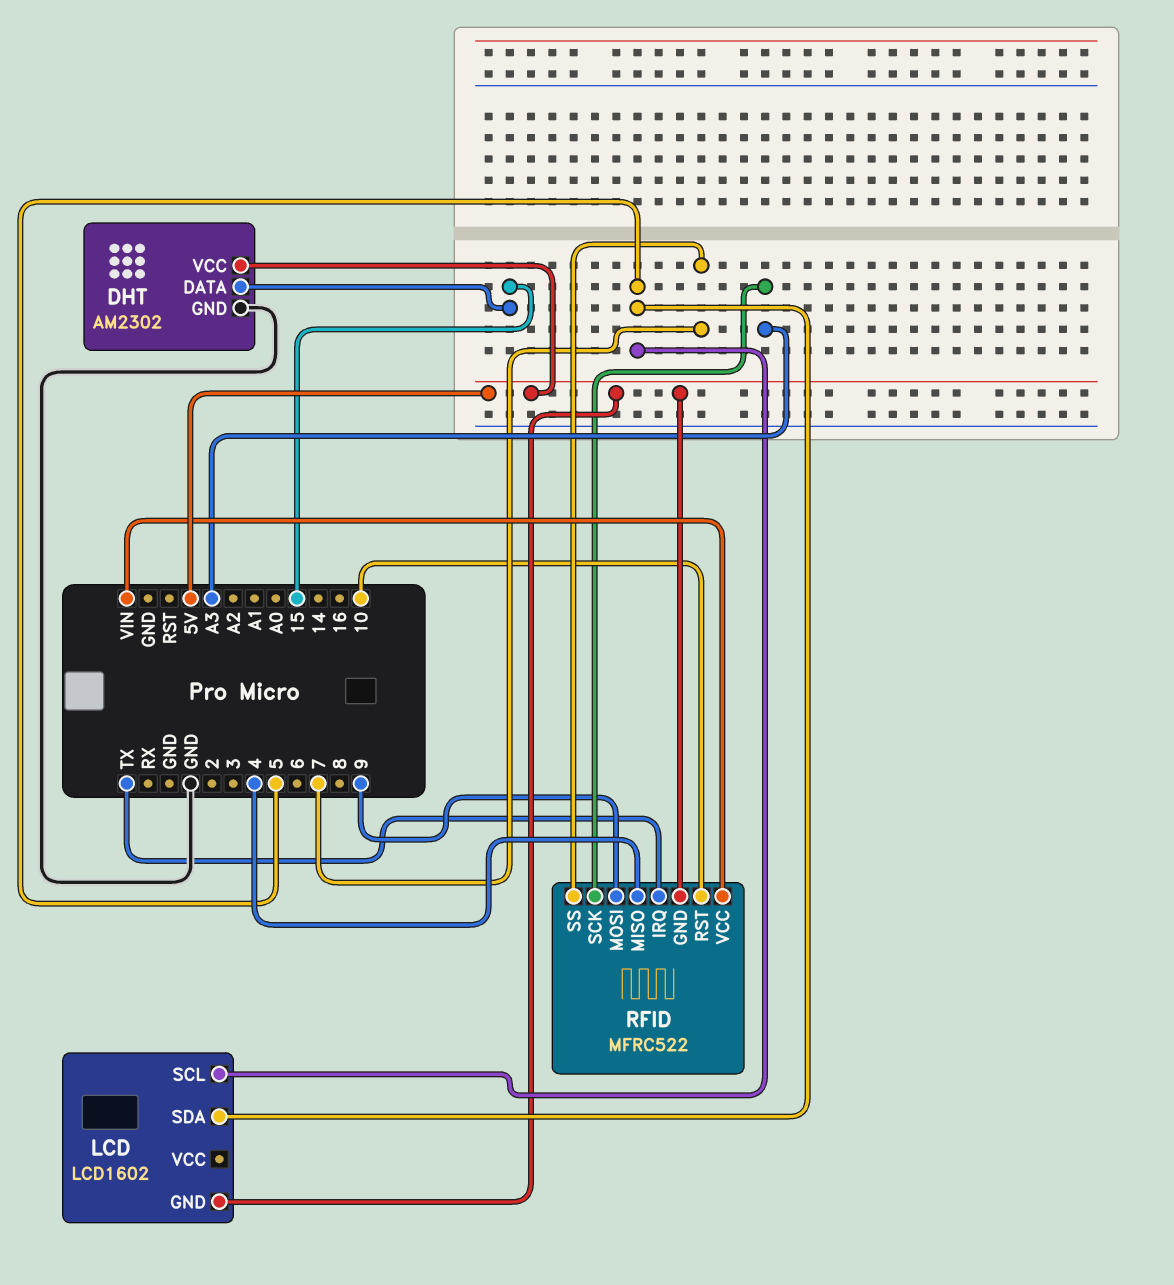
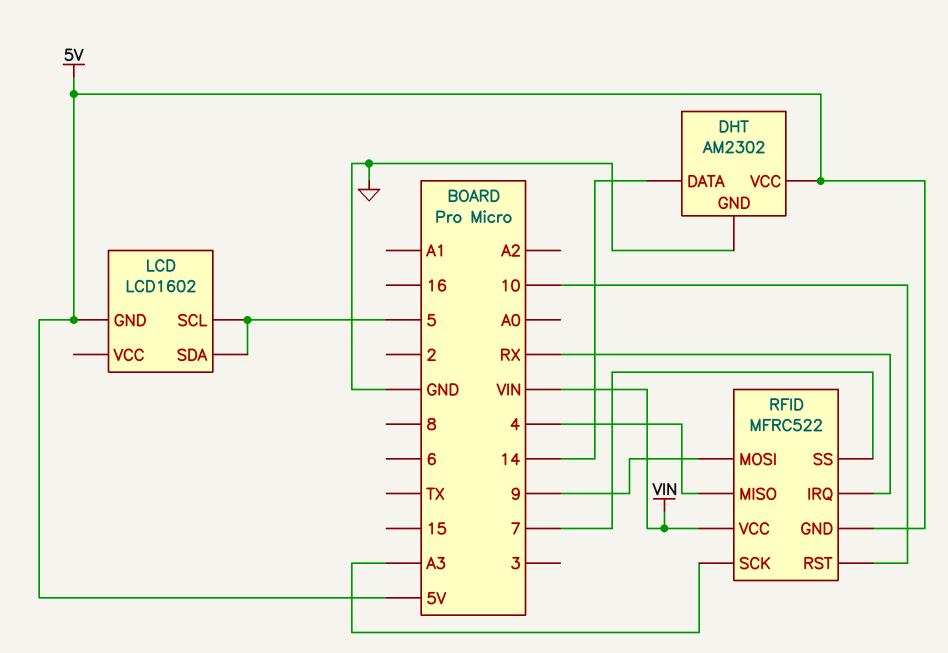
DHT pin DATA: 15 -> 14
RFID pin IRQ: TX -> RX

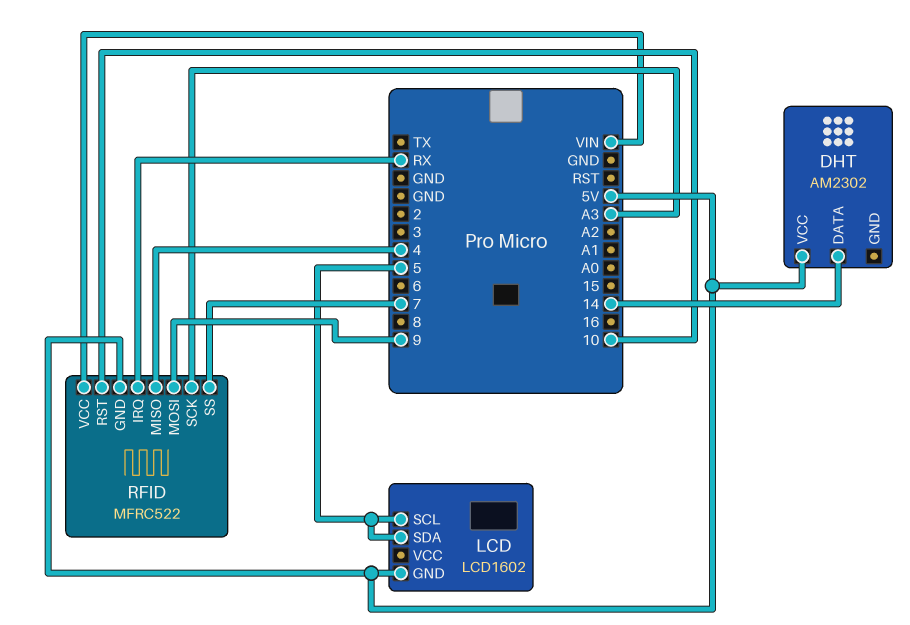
DHT pin GND: GND -> none

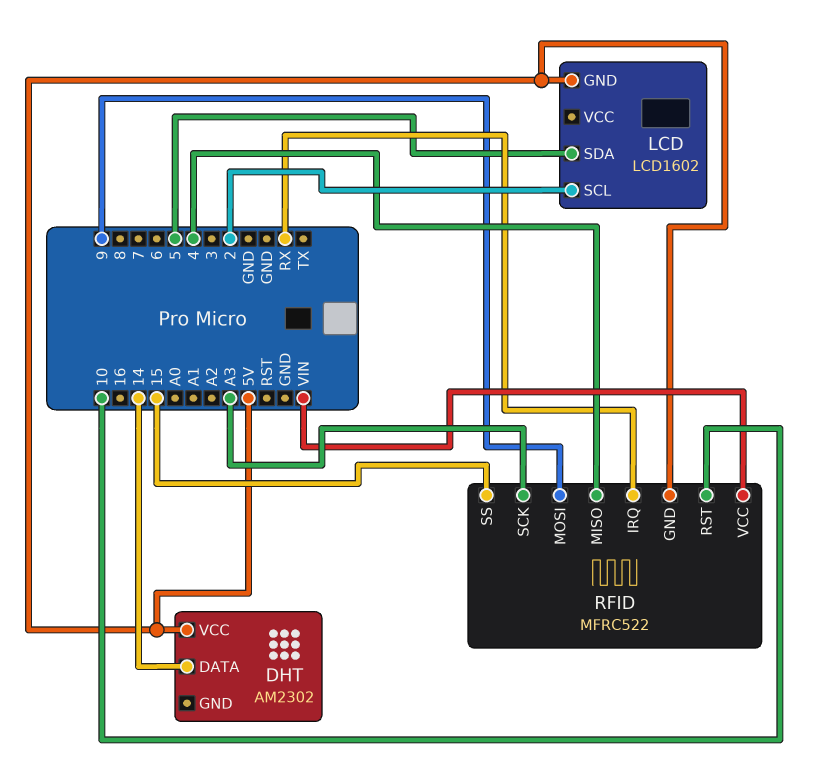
LCD pin SCL: 5 -> 2
RFID pin SS: 7 -> 15

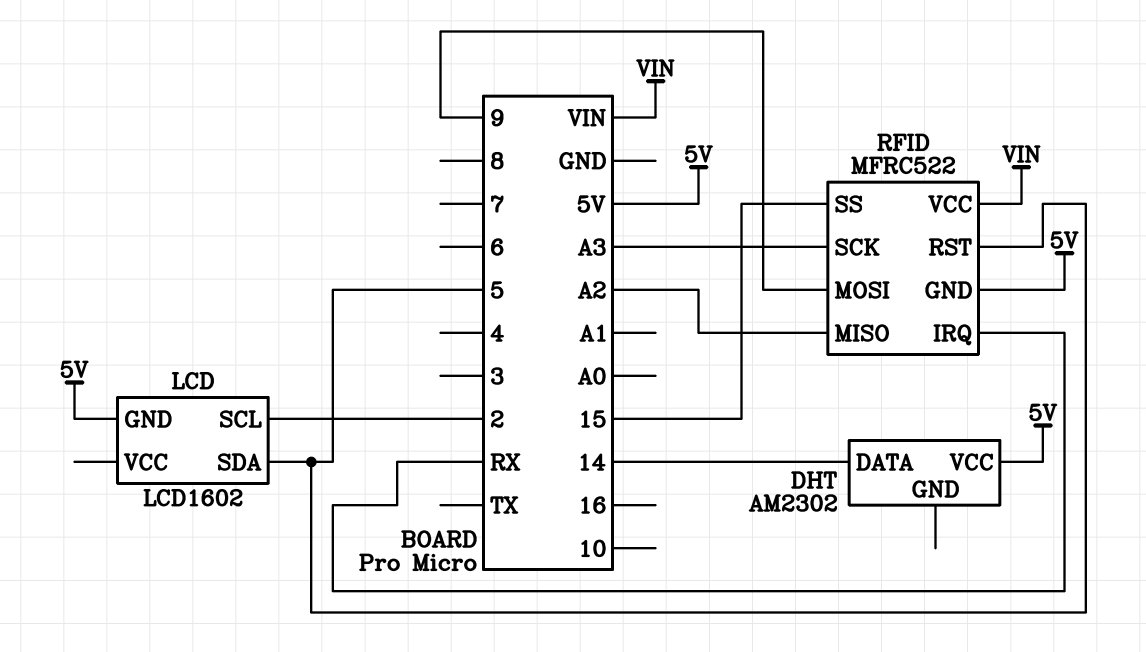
RFID pin MISO: 4 -> A2
RFID pin RST: 10 -> 5

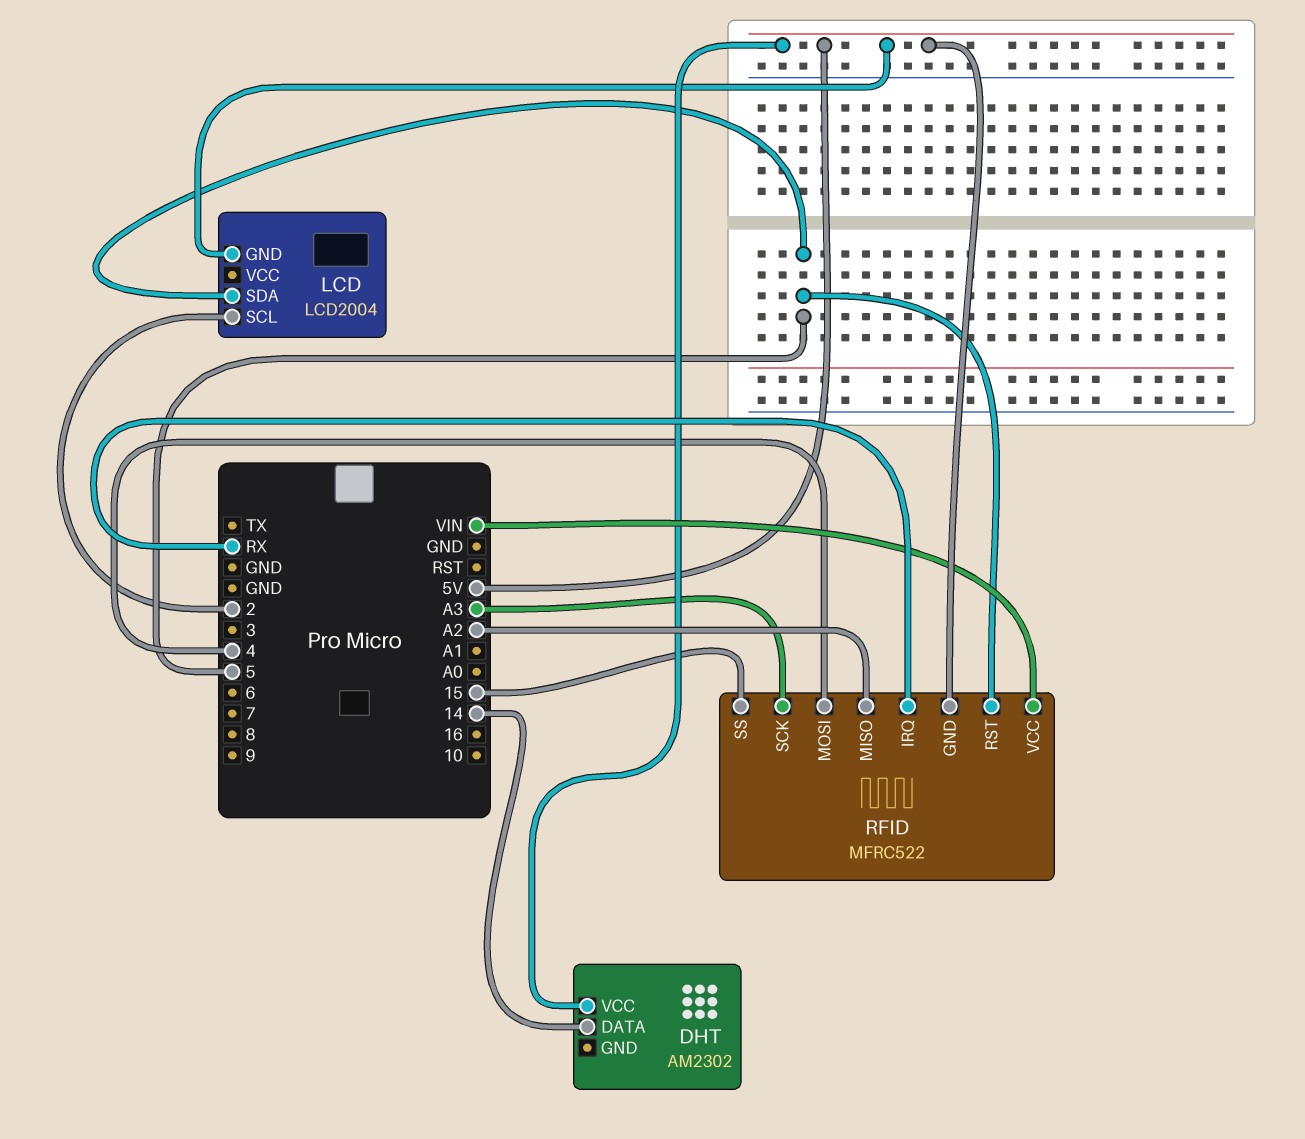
LCD: LCD1602 -> LCD2004
RFID pin MOSI: 9 -> 4

